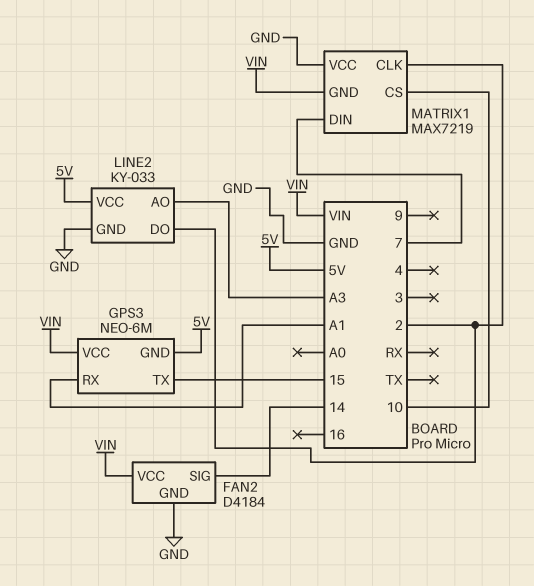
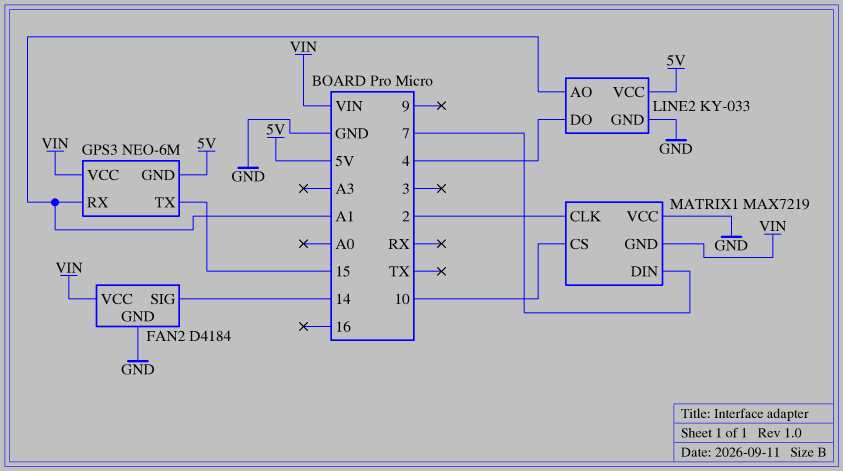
LINE2 pin AO: A3 -> A1
LINE2 pin DO: 2 -> 4

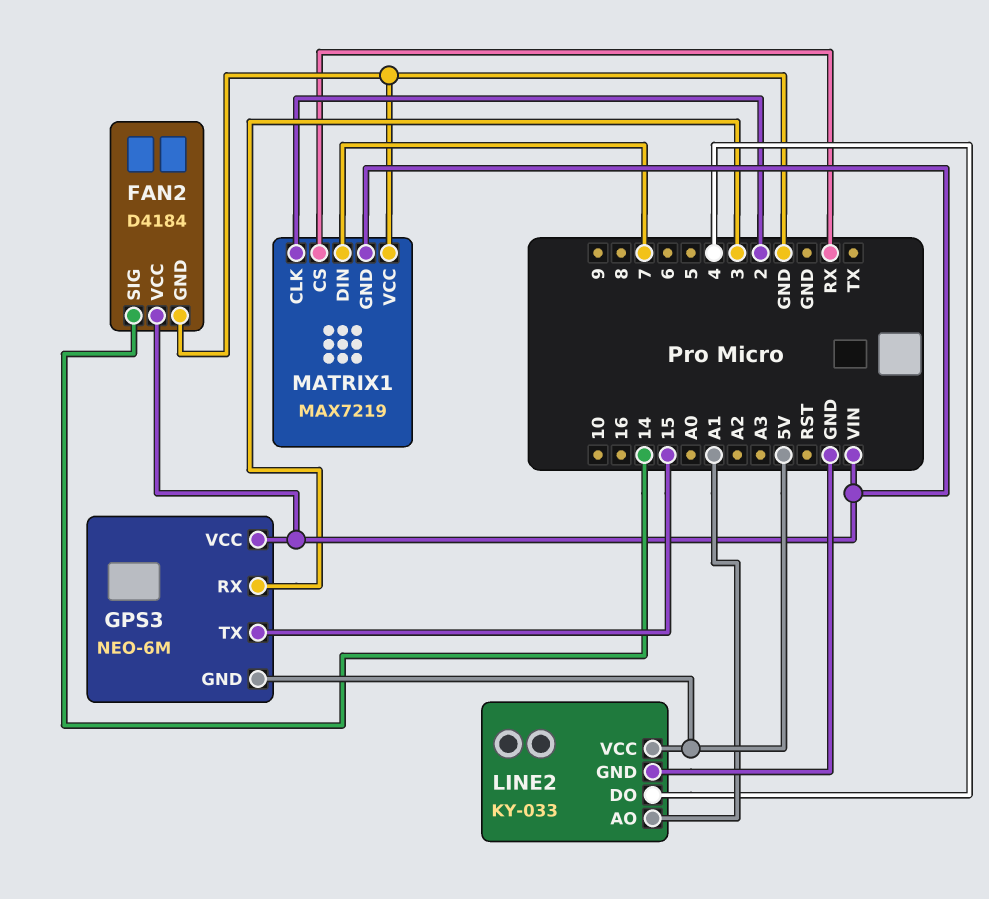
GPS3 pin RX: A1 -> 3
MATRIX1 pin CS: 10 -> RX

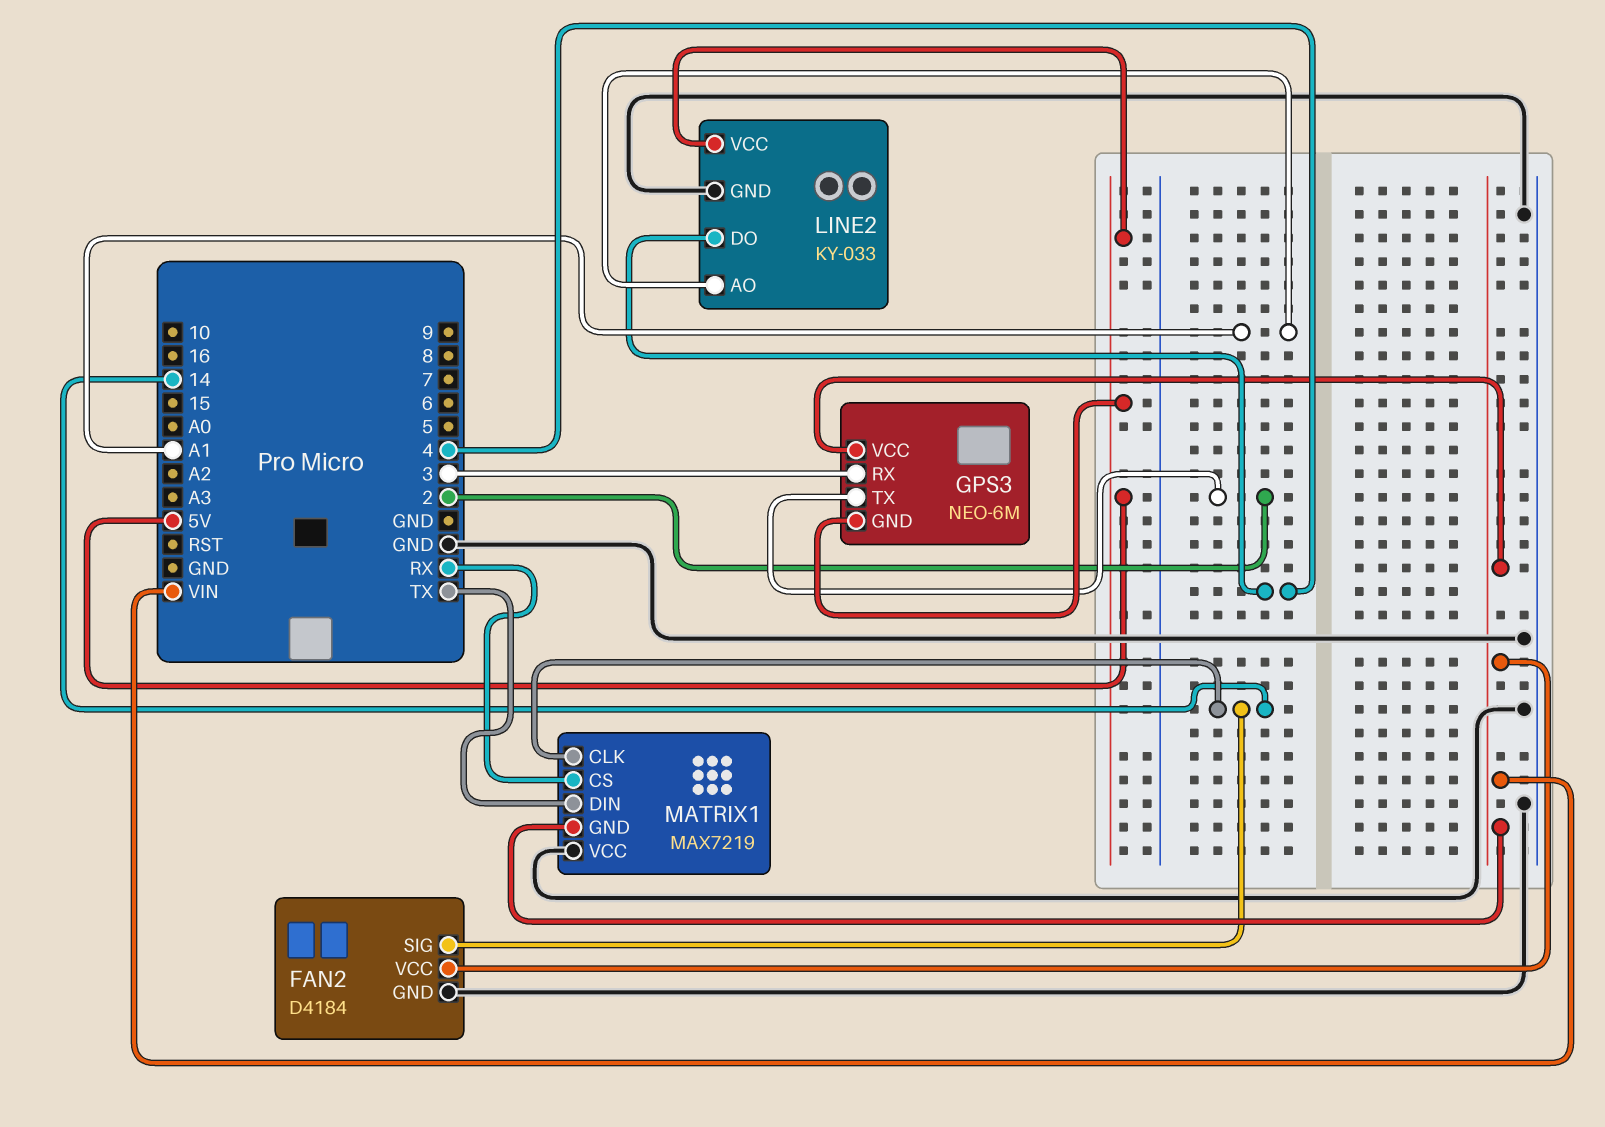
GPS3 pin TX: 15 -> 2
MATRIX1 pin CLK: 2 -> 14
MATRIX1 pin DIN: 7 -> TX

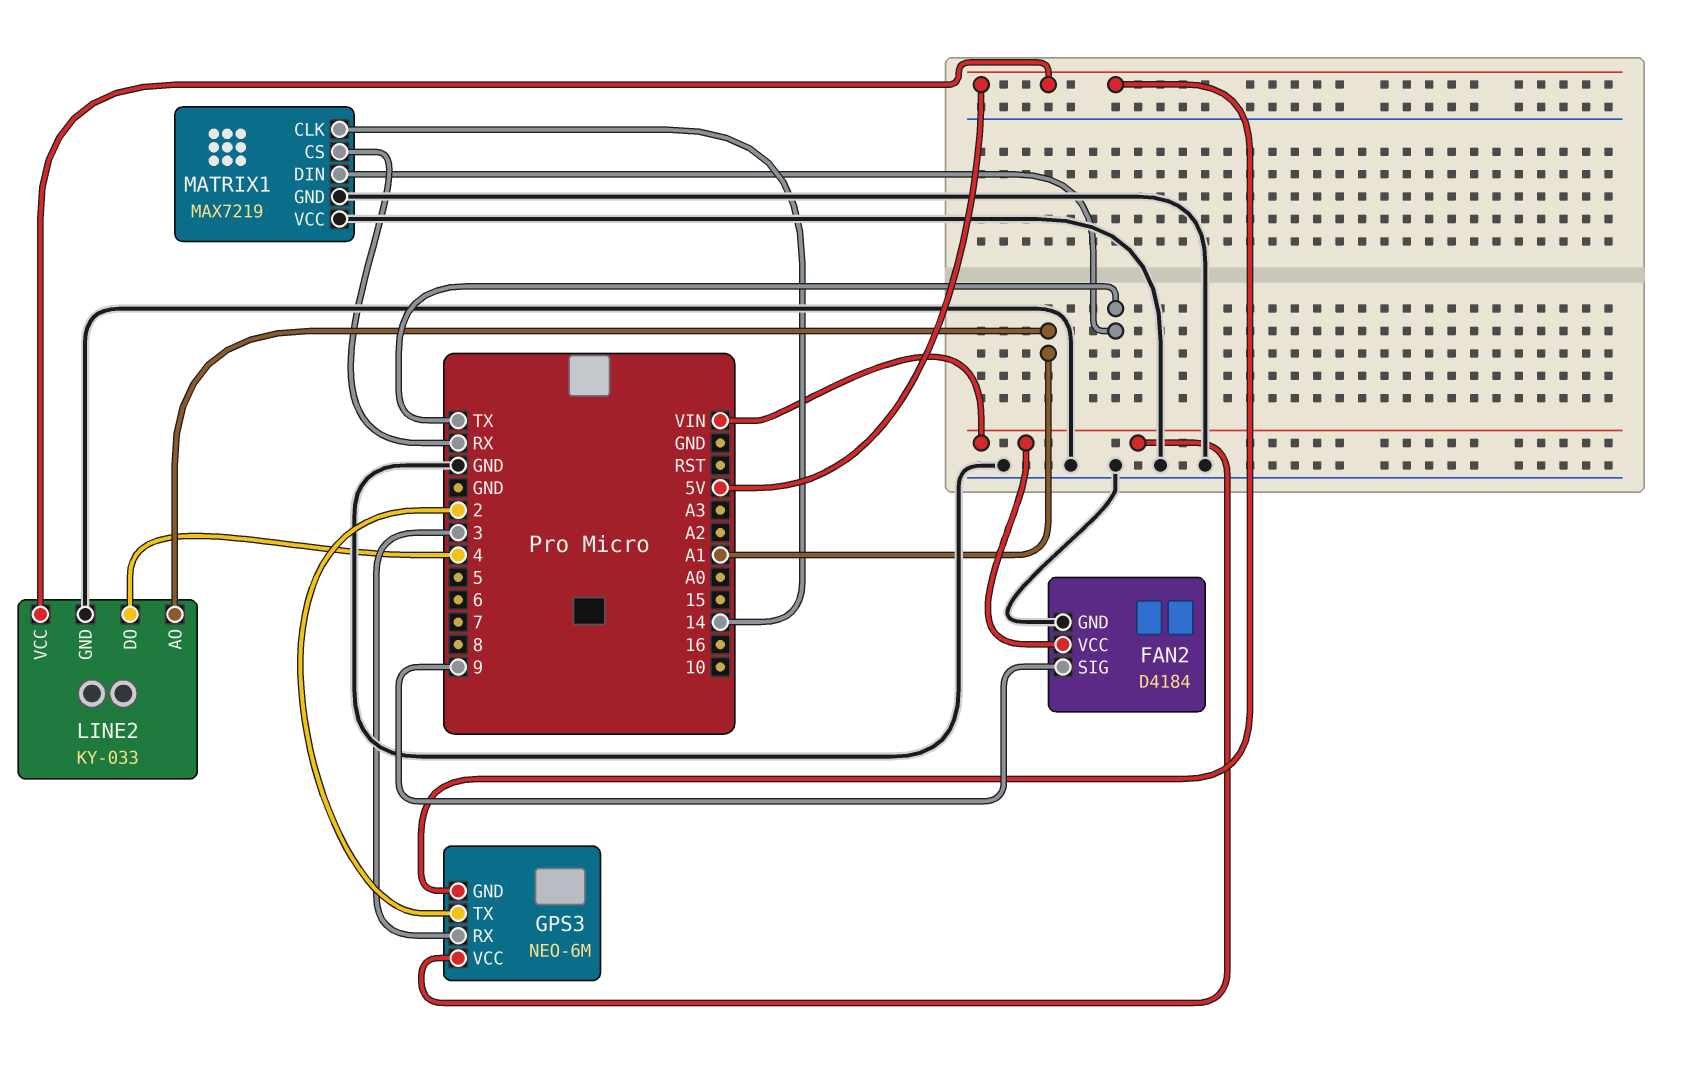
FAN2 pin SIG: 14 -> 9
MATRIX1 pin GND: VIN -> GND

